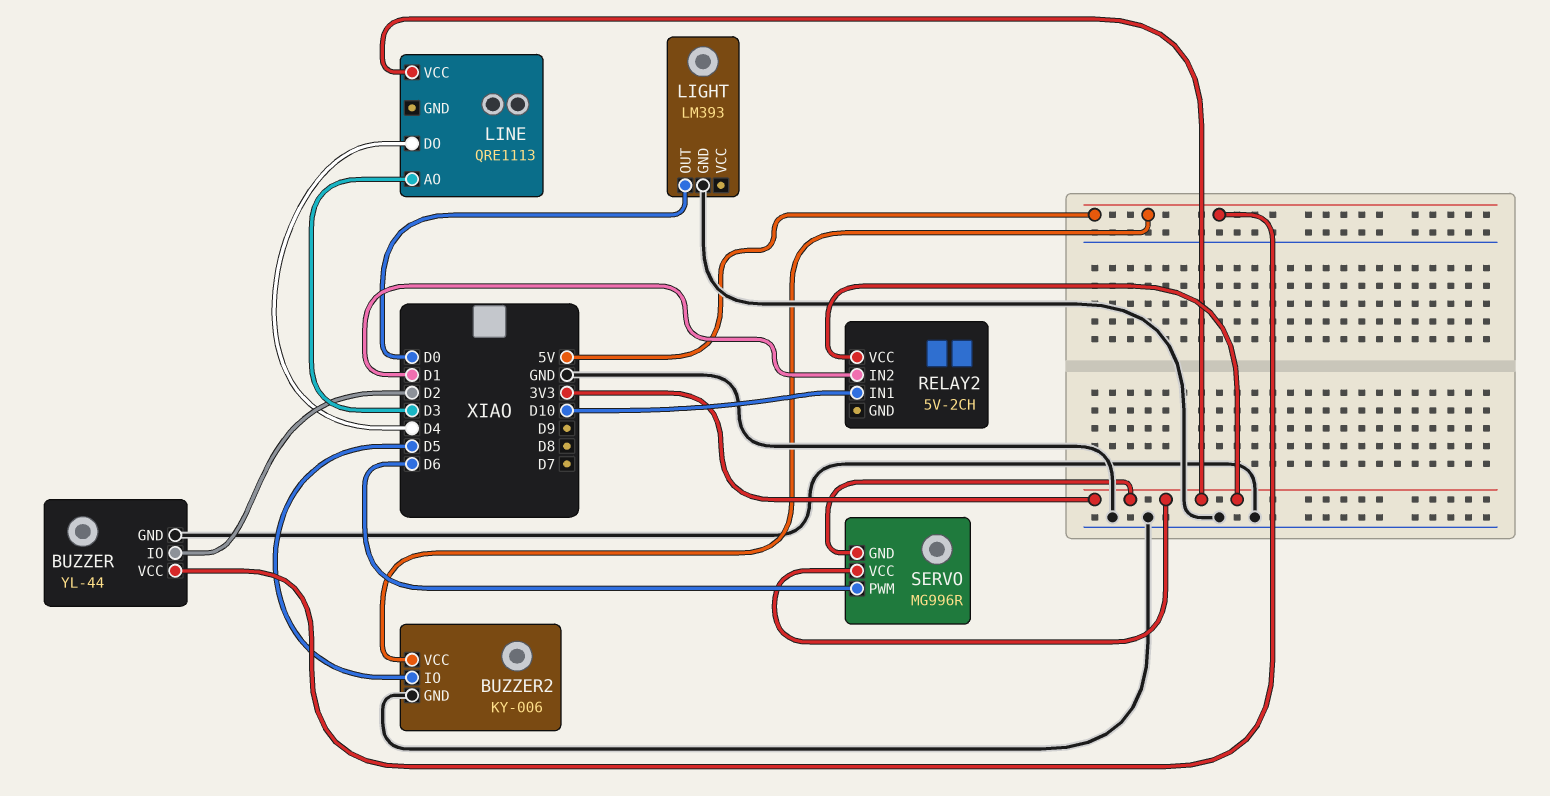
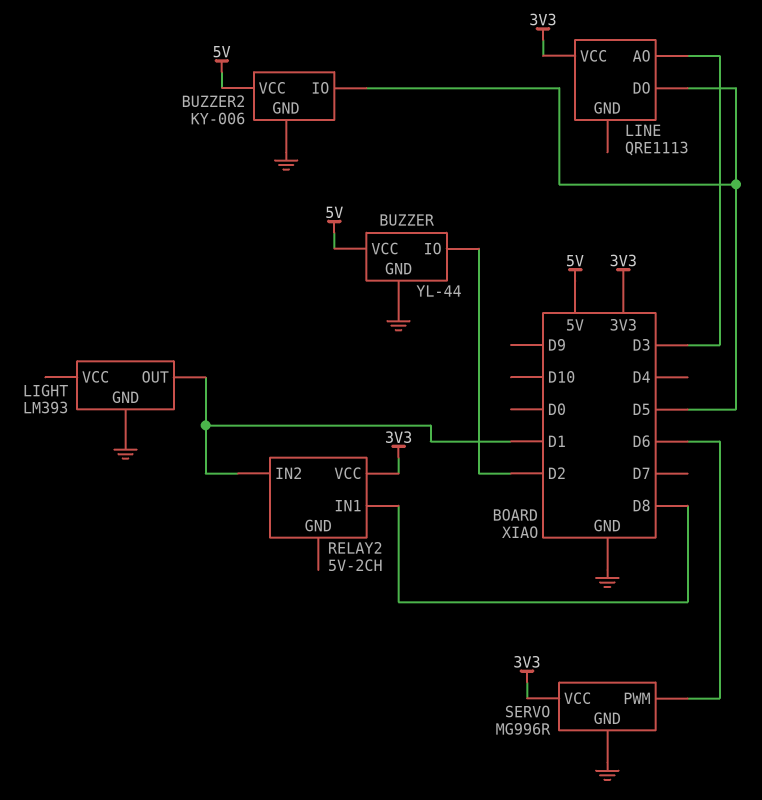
LIGHT pin OUT: D0 -> D1
LINE pin DO: D4 -> D5
RELAY2 pin IN1: D10 -> D8
SERVO pin GND: 3V3 -> GND

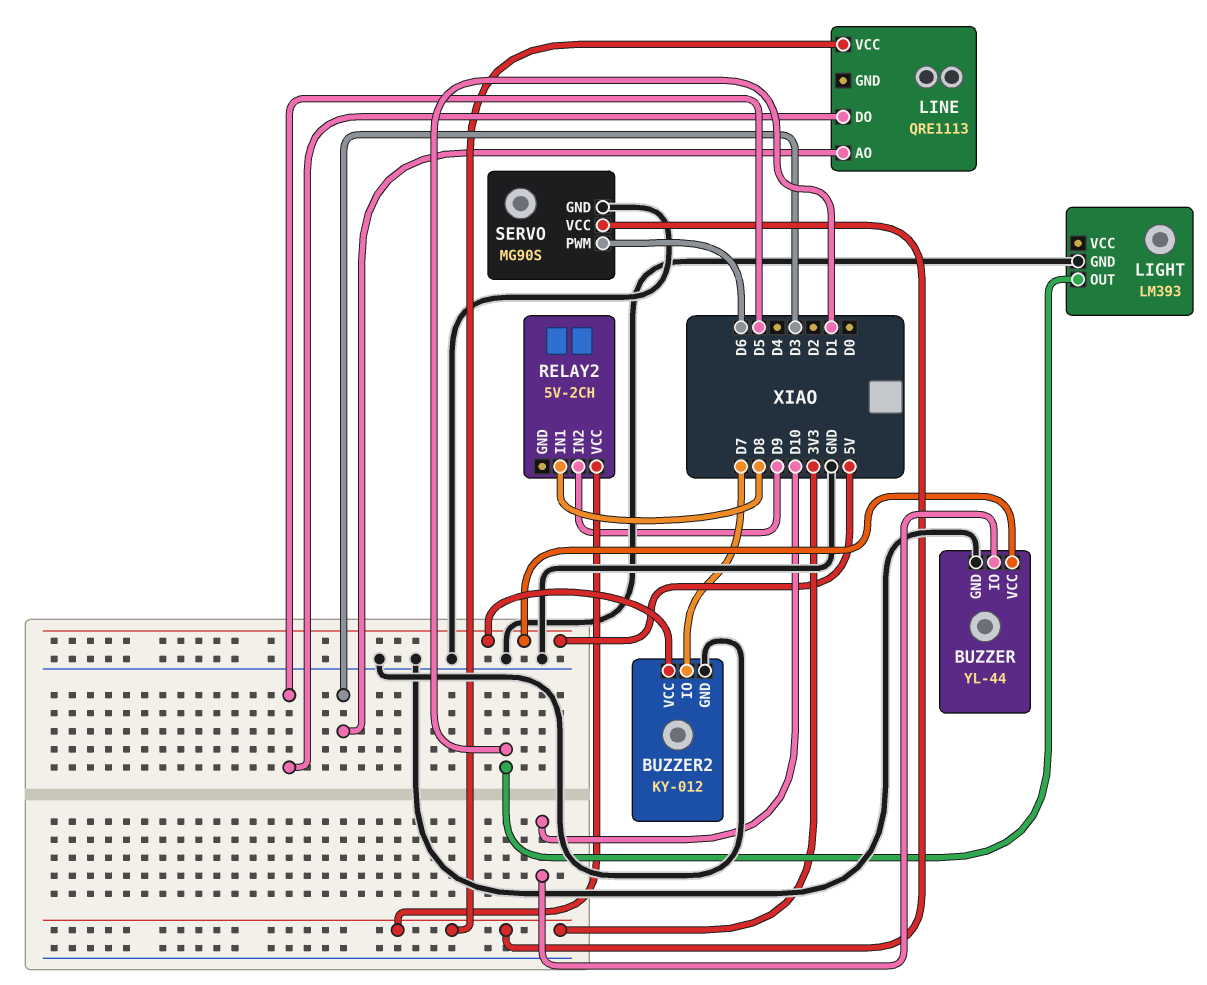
BUZZER pin IO: D2 -> D10
BUZZER2: KY-006 -> KY-012
BUZZER2 pin IO: D5 -> D7
RELAY2 pin IN2: D1 -> D9
SERVO: MG996R -> MG90S

